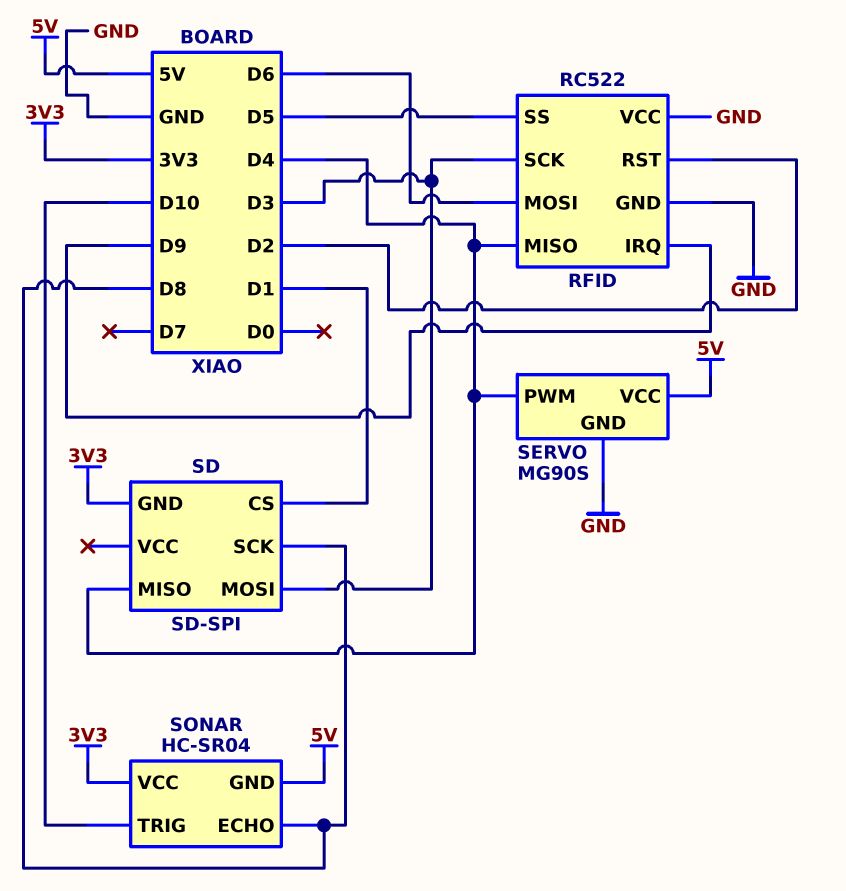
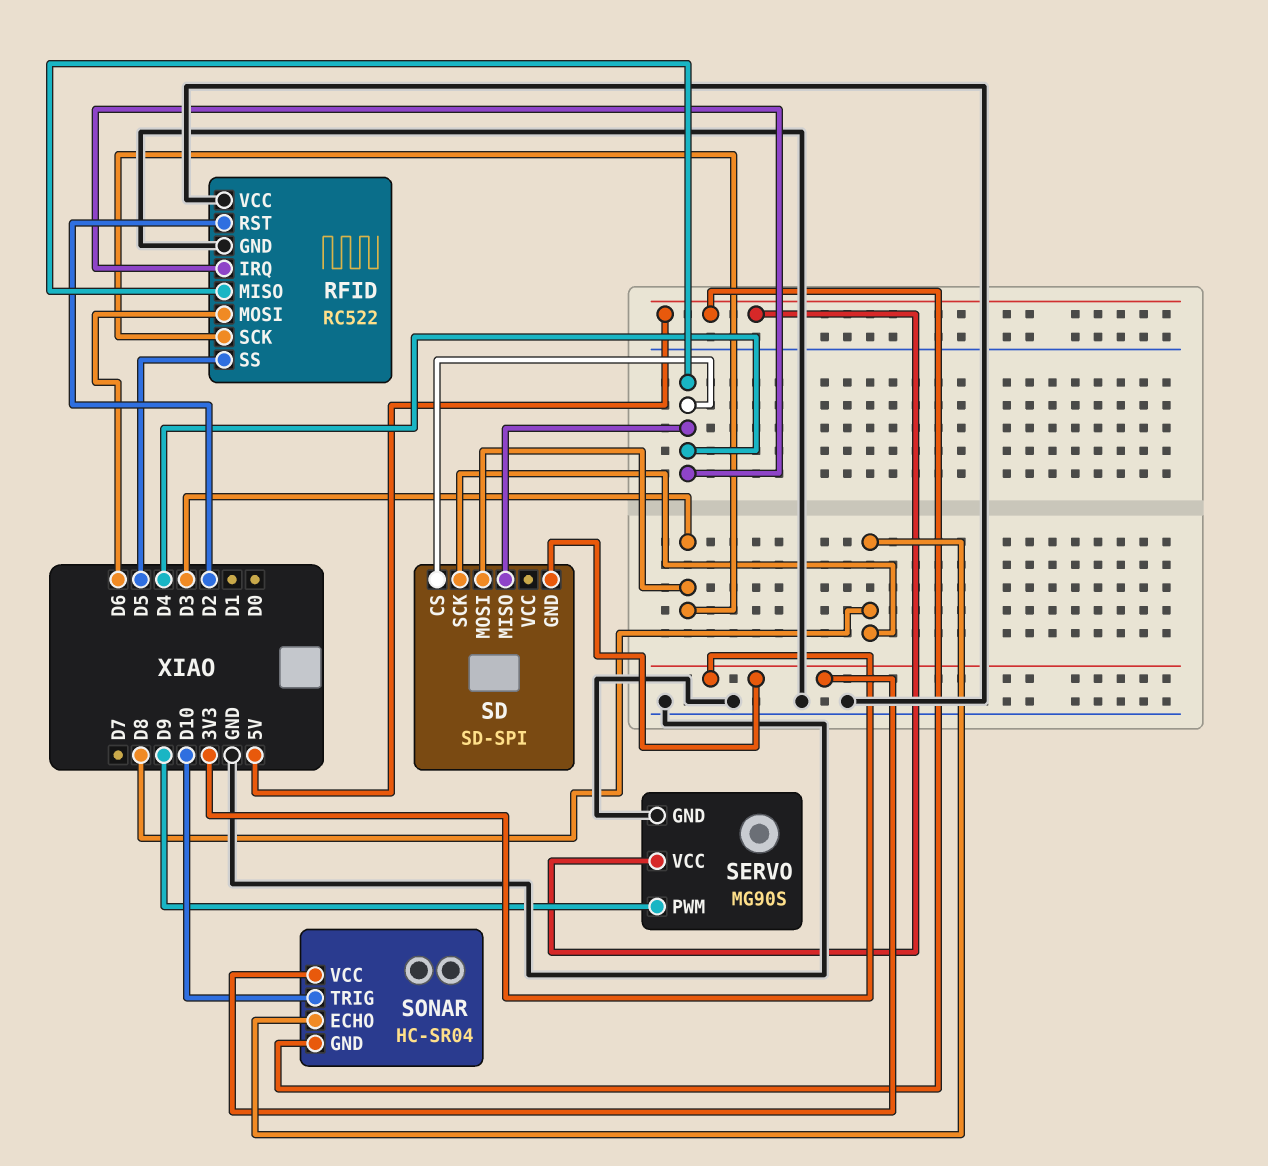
RFID pin IRQ: D9 -> D4
SD pin CS: D1 -> D4
SERVO pin PWM: D4 -> D9

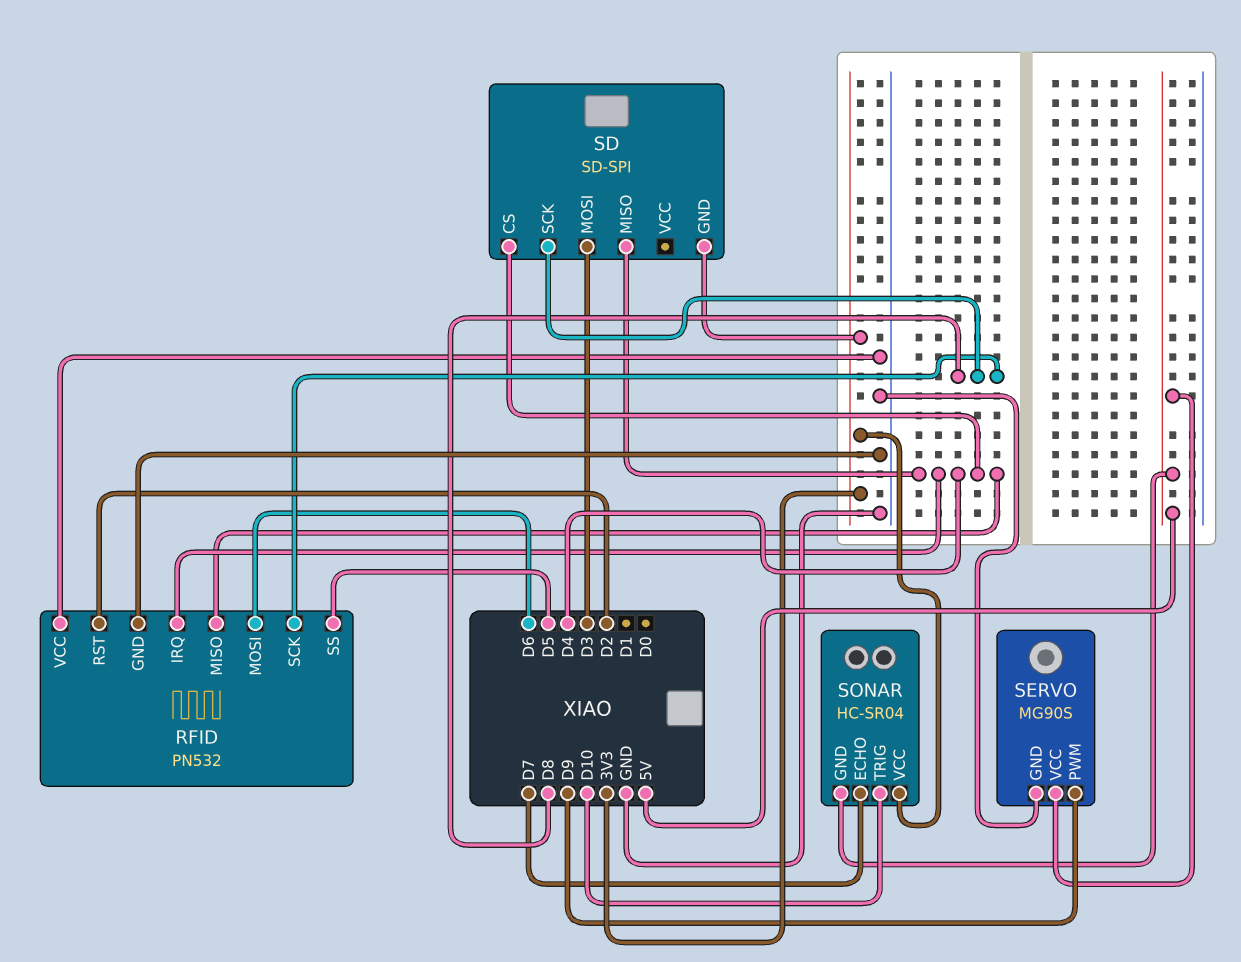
RFID: RC522 -> PN532
RFID pin SCK: D3 -> D8
SONAR pin ECHO: D8 -> D7

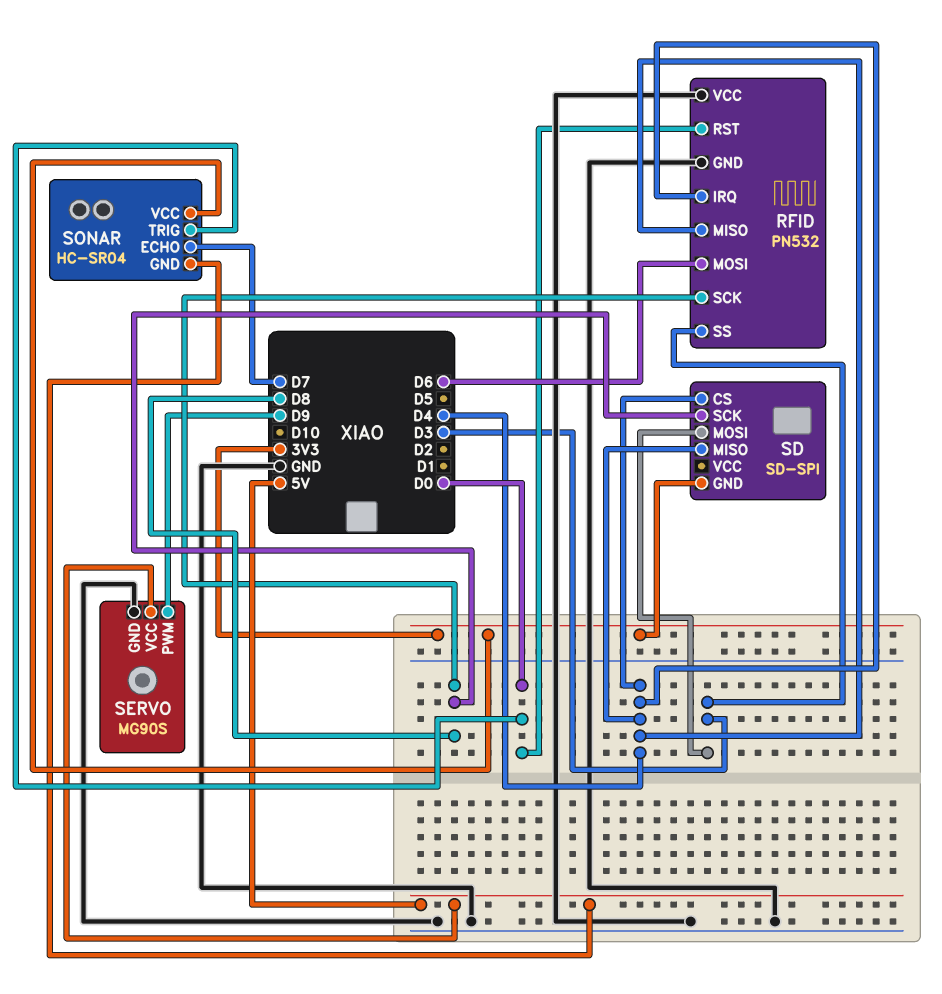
RFID pin RST: D2 -> D0
RFID pin SS: D5 -> D3
SONAR pin TRIG: D10 -> D0

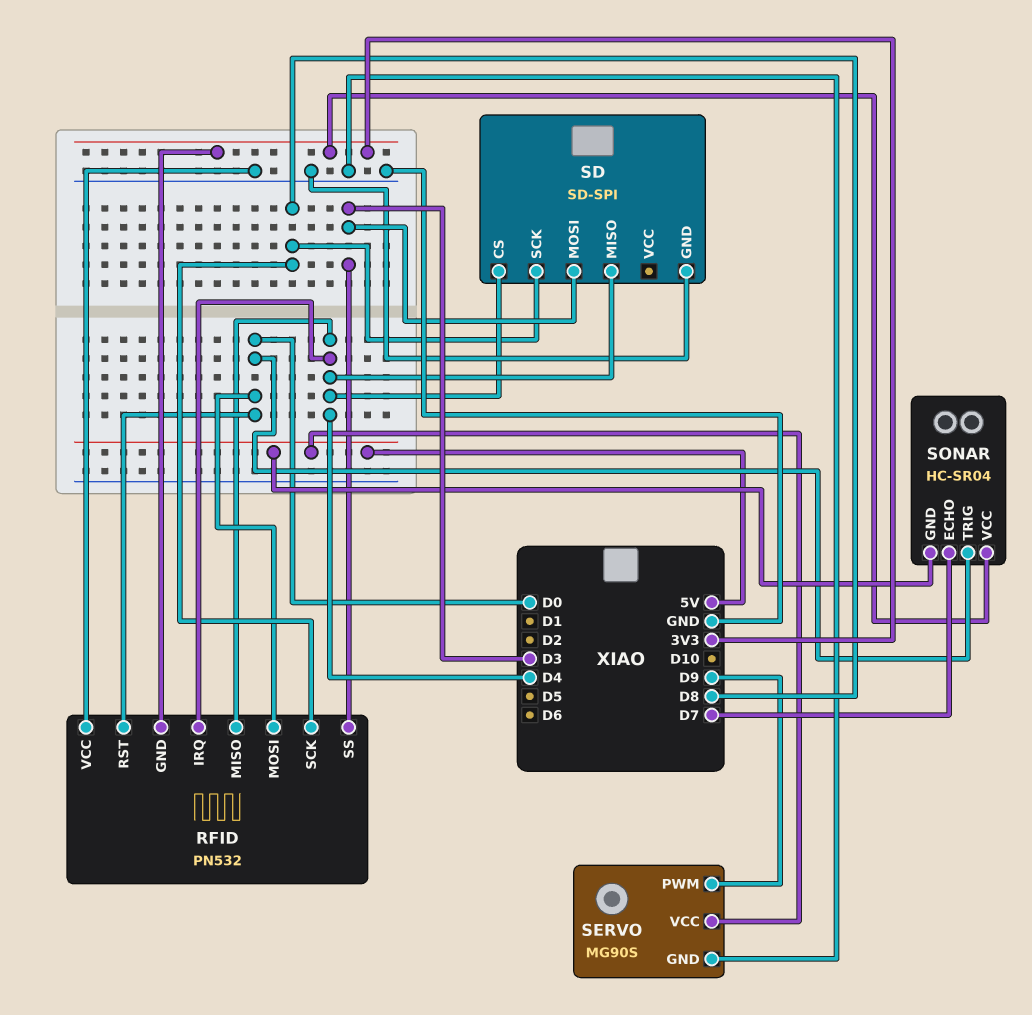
RFID pin GND: GND -> 3V3
RFID pin MOSI: D6 -> D0
SD pin GND: 3V3 -> GND

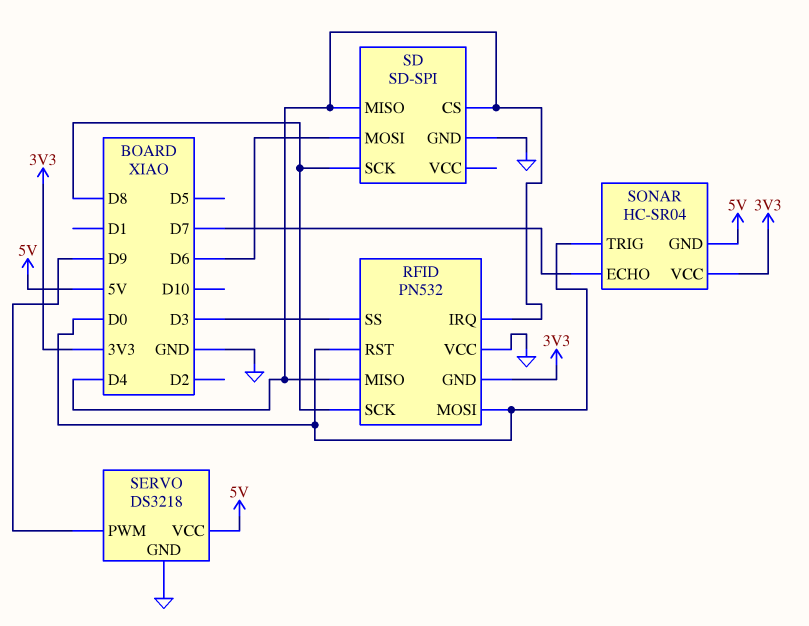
SD pin MOSI: D3 -> D6
SERVO: MG90S -> DS3218

